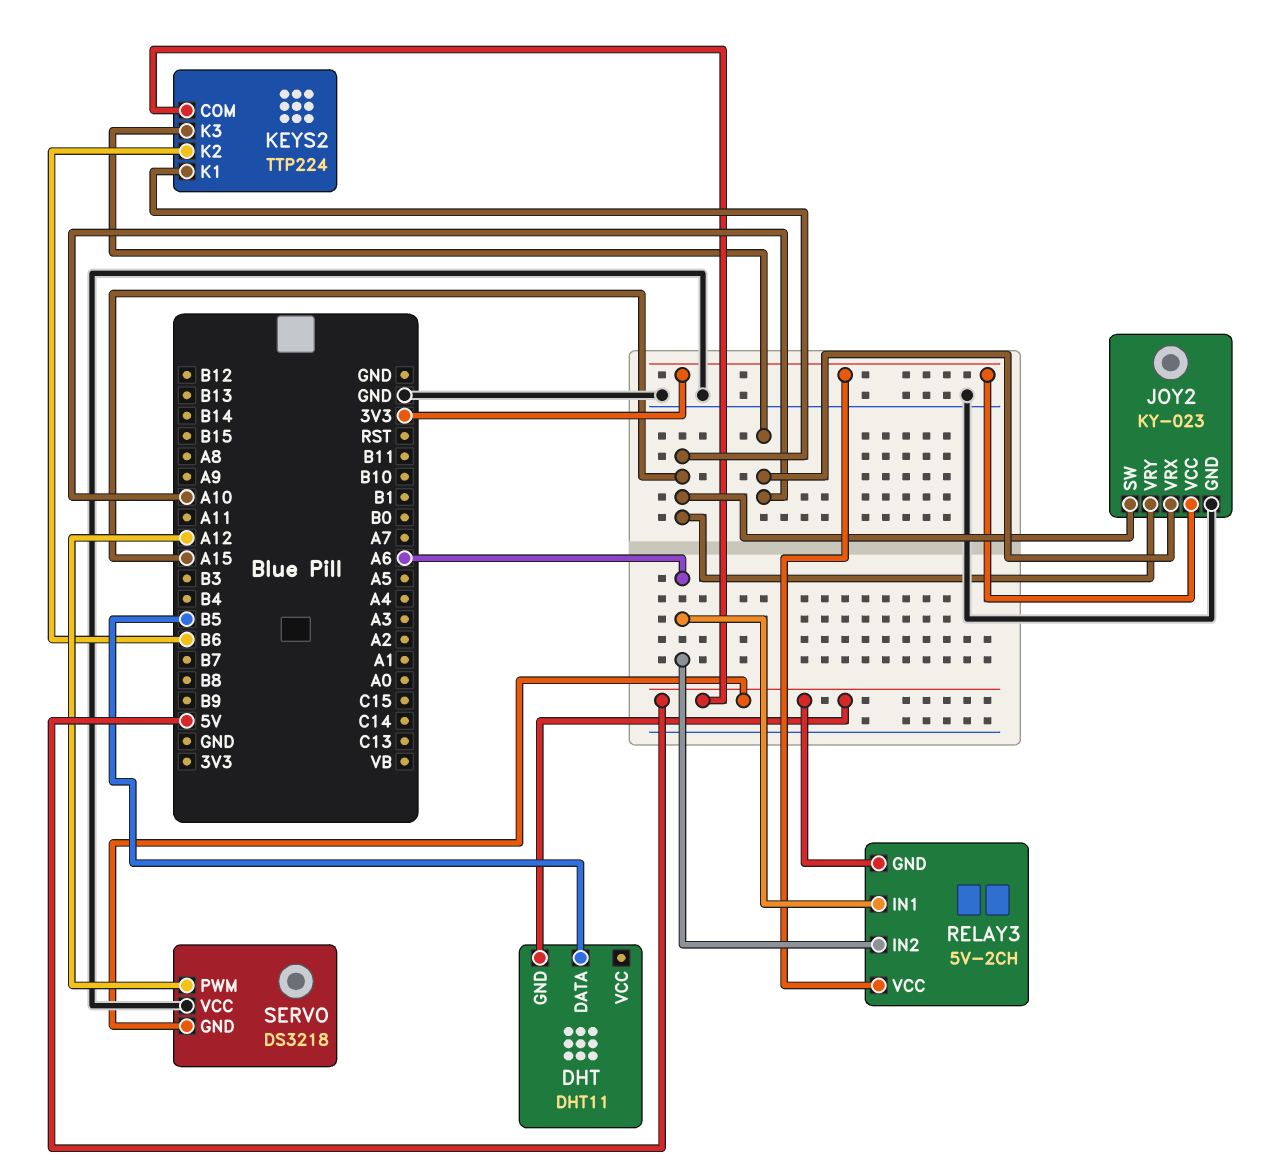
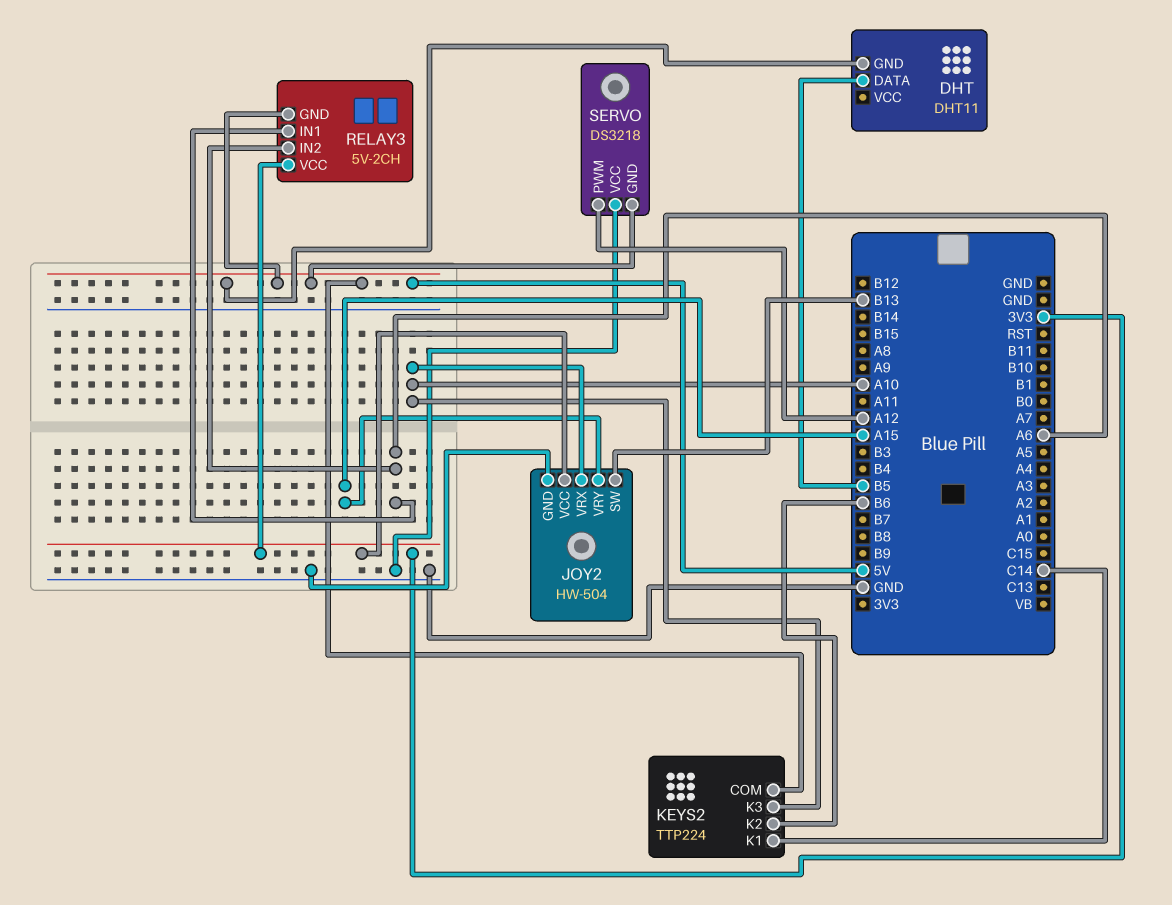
JOY2: KY-023 -> HW-504
JOY2 pin SW: A15 -> B13
KEYS2 pin K1: A15 -> C14

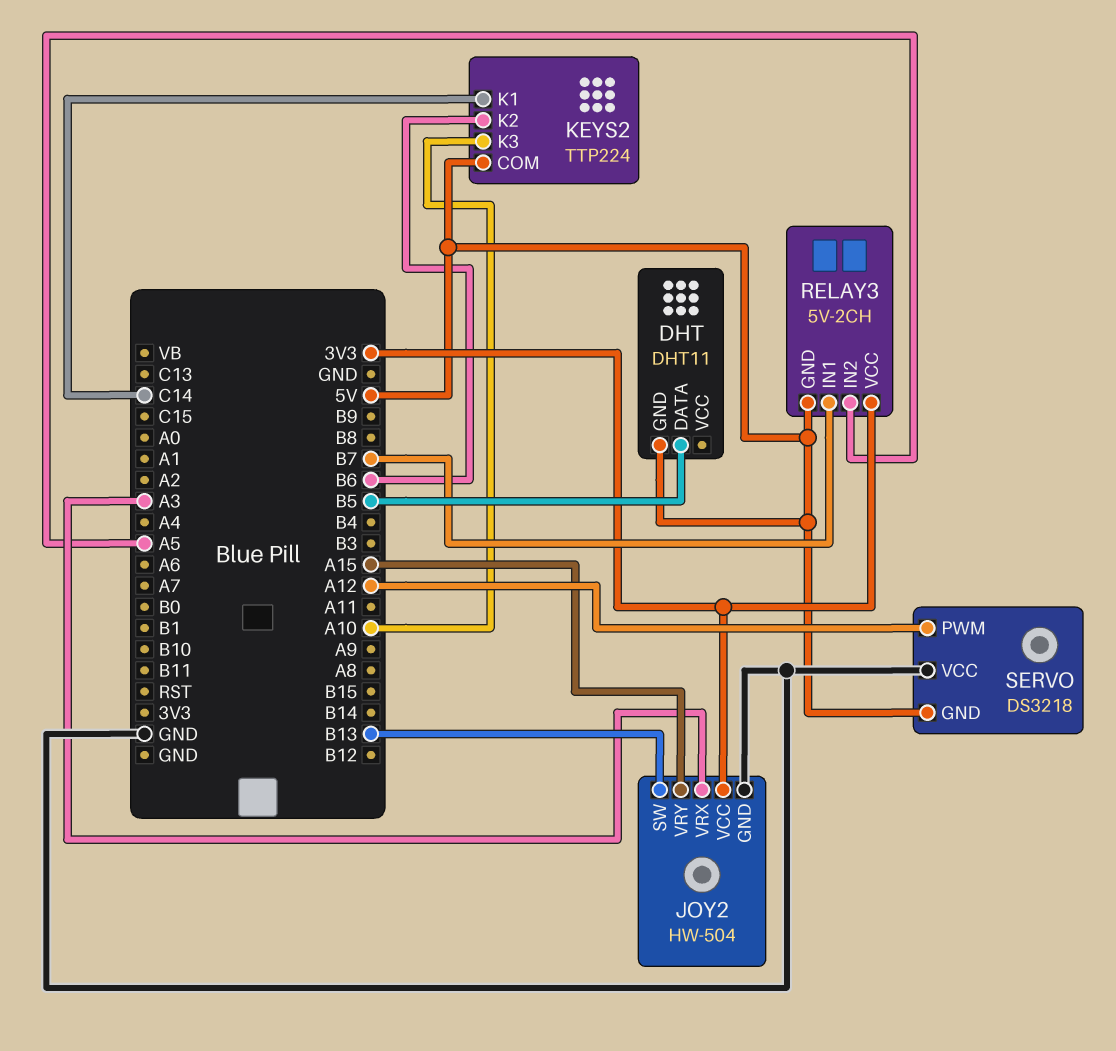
JOY2 pin VRX: A10 -> A3
RELAY3 pin IN1: A6 -> B7
RELAY3 pin IN2: A6 -> A5

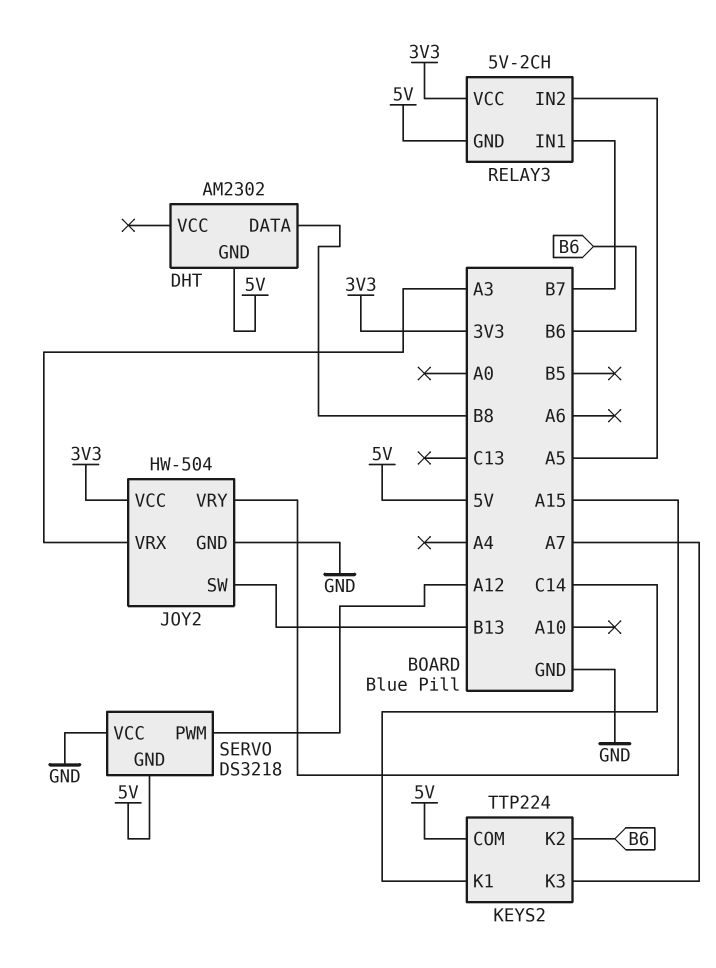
DHT: DHT11 -> AM2302
DHT pin DATA: B5 -> B8
KEYS2 pin K3: A10 -> A7

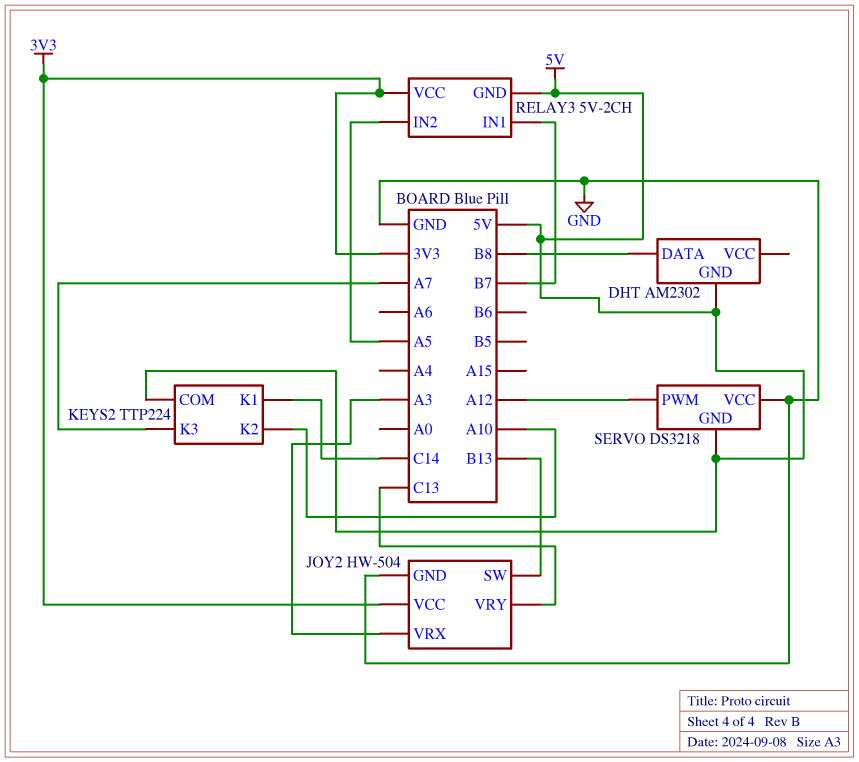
JOY2 pin VRY: A15 -> C13
KEYS2 pin K2: B6 -> A10

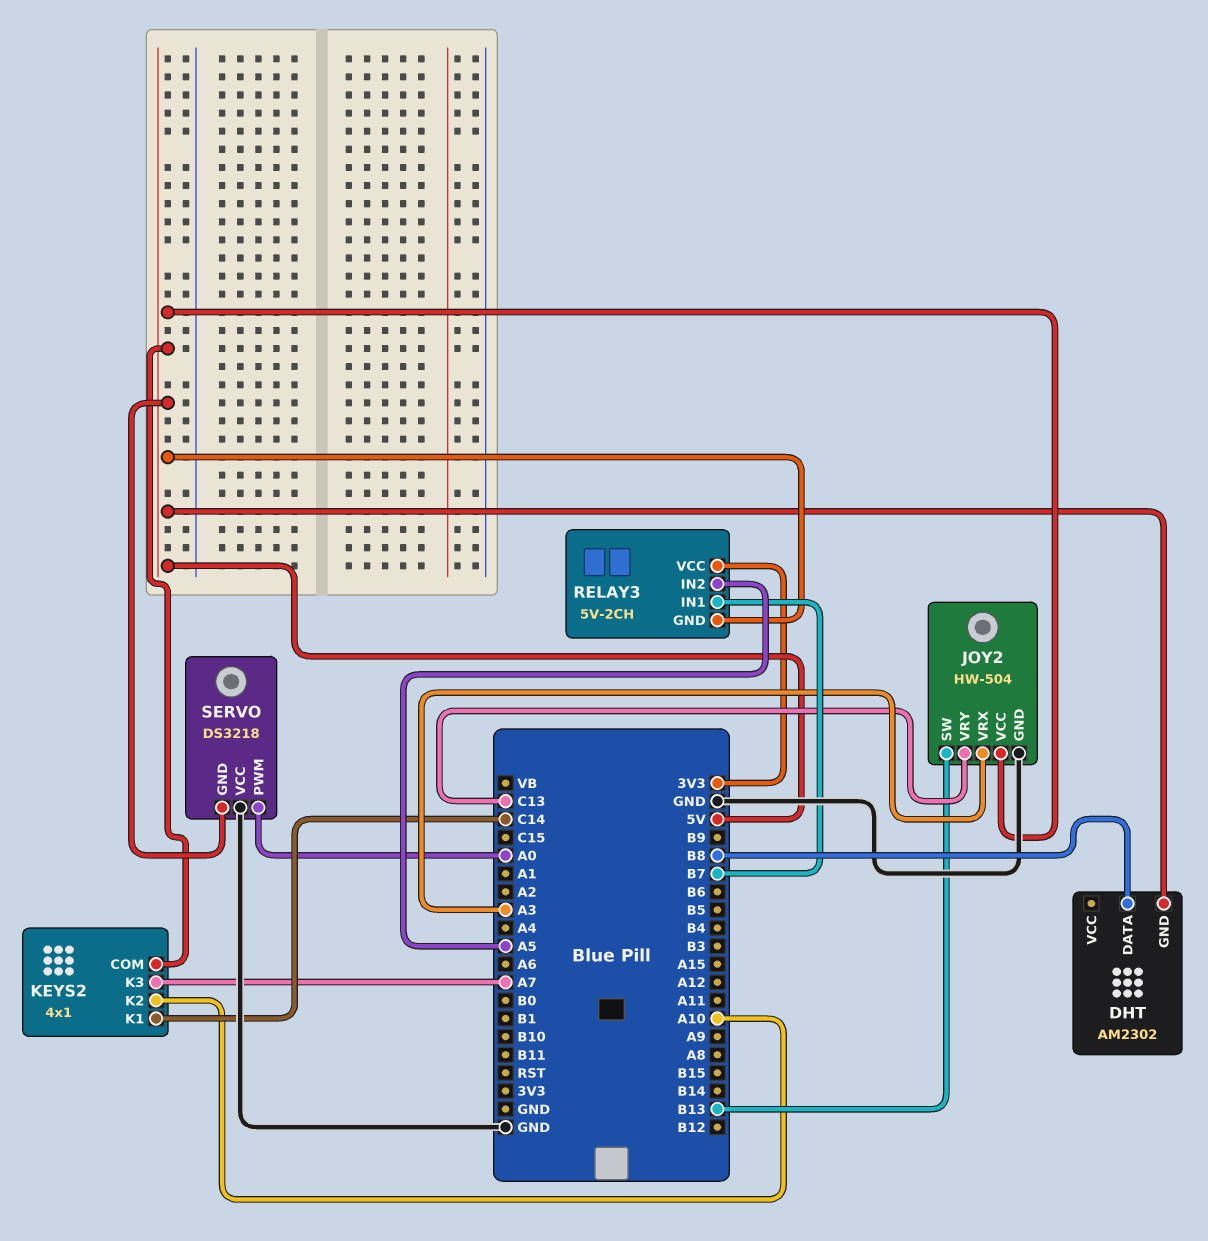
JOY2 pin VCC: 3V3 -> 5V
KEYS2: TTP224 -> 4x1
SERVO pin PWM: A12 -> A0

